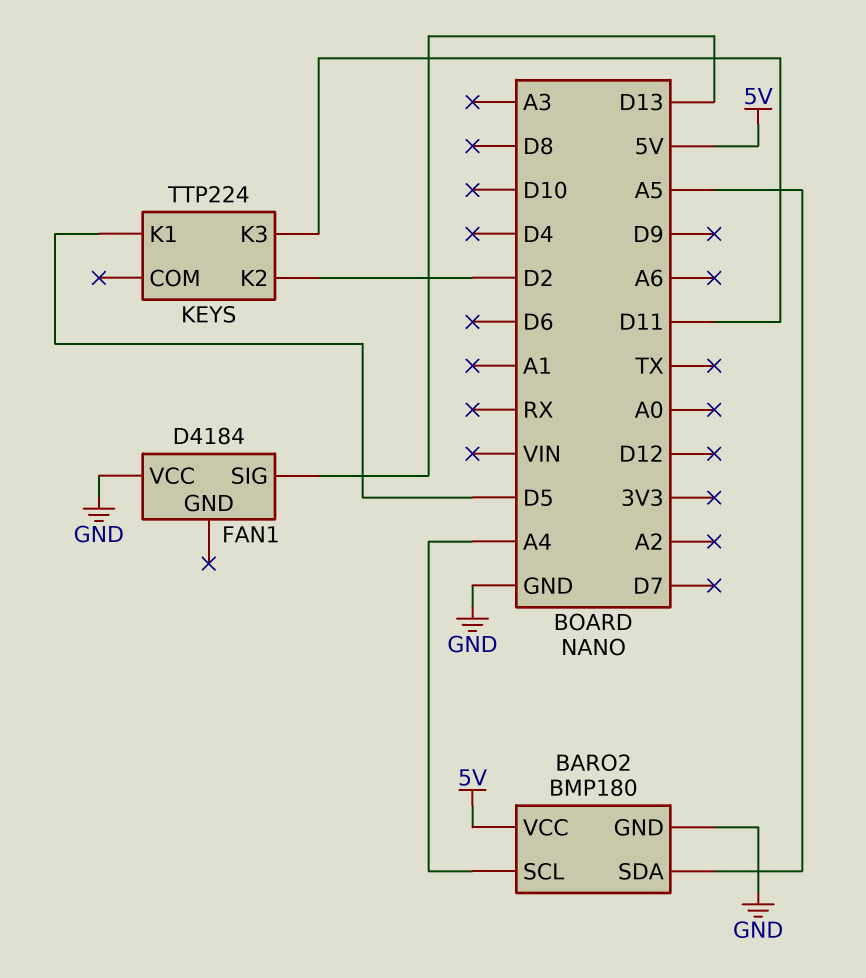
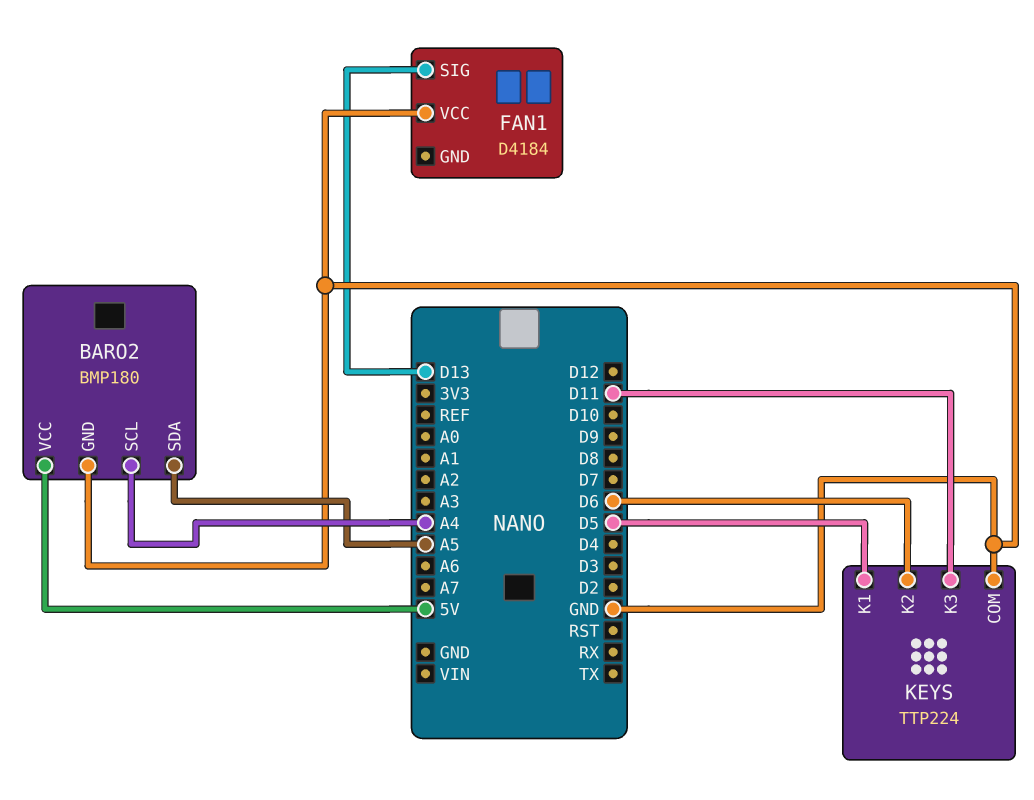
KEYS pin COM: none -> GND
KEYS pin K2: D2 -> D6

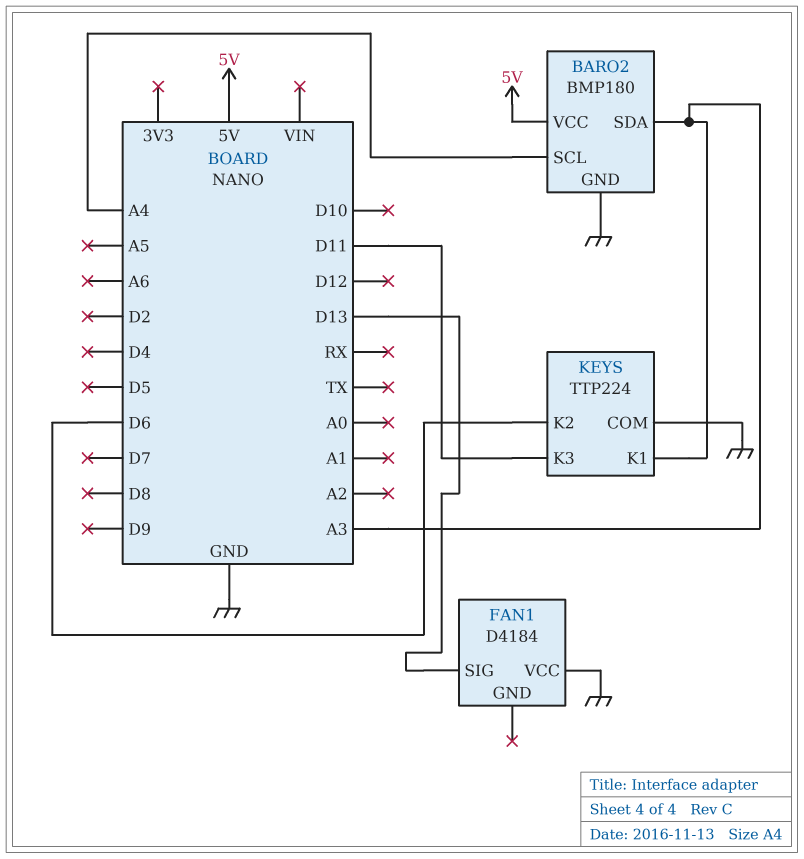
BARO2 pin SDA: A5 -> A3
KEYS pin K1: D5 -> A3

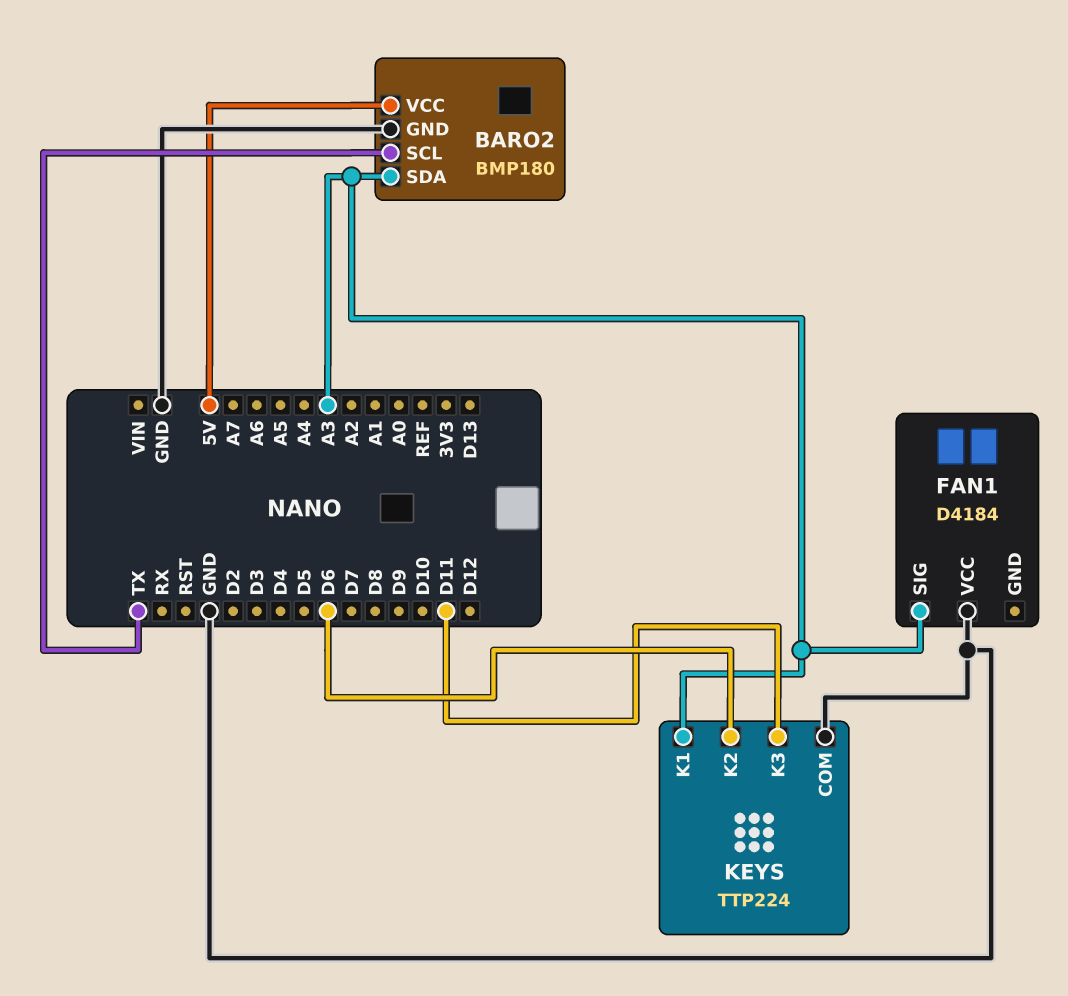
BARO2 pin SCL: A4 -> TX
FAN1 pin SIG: D13 -> A3

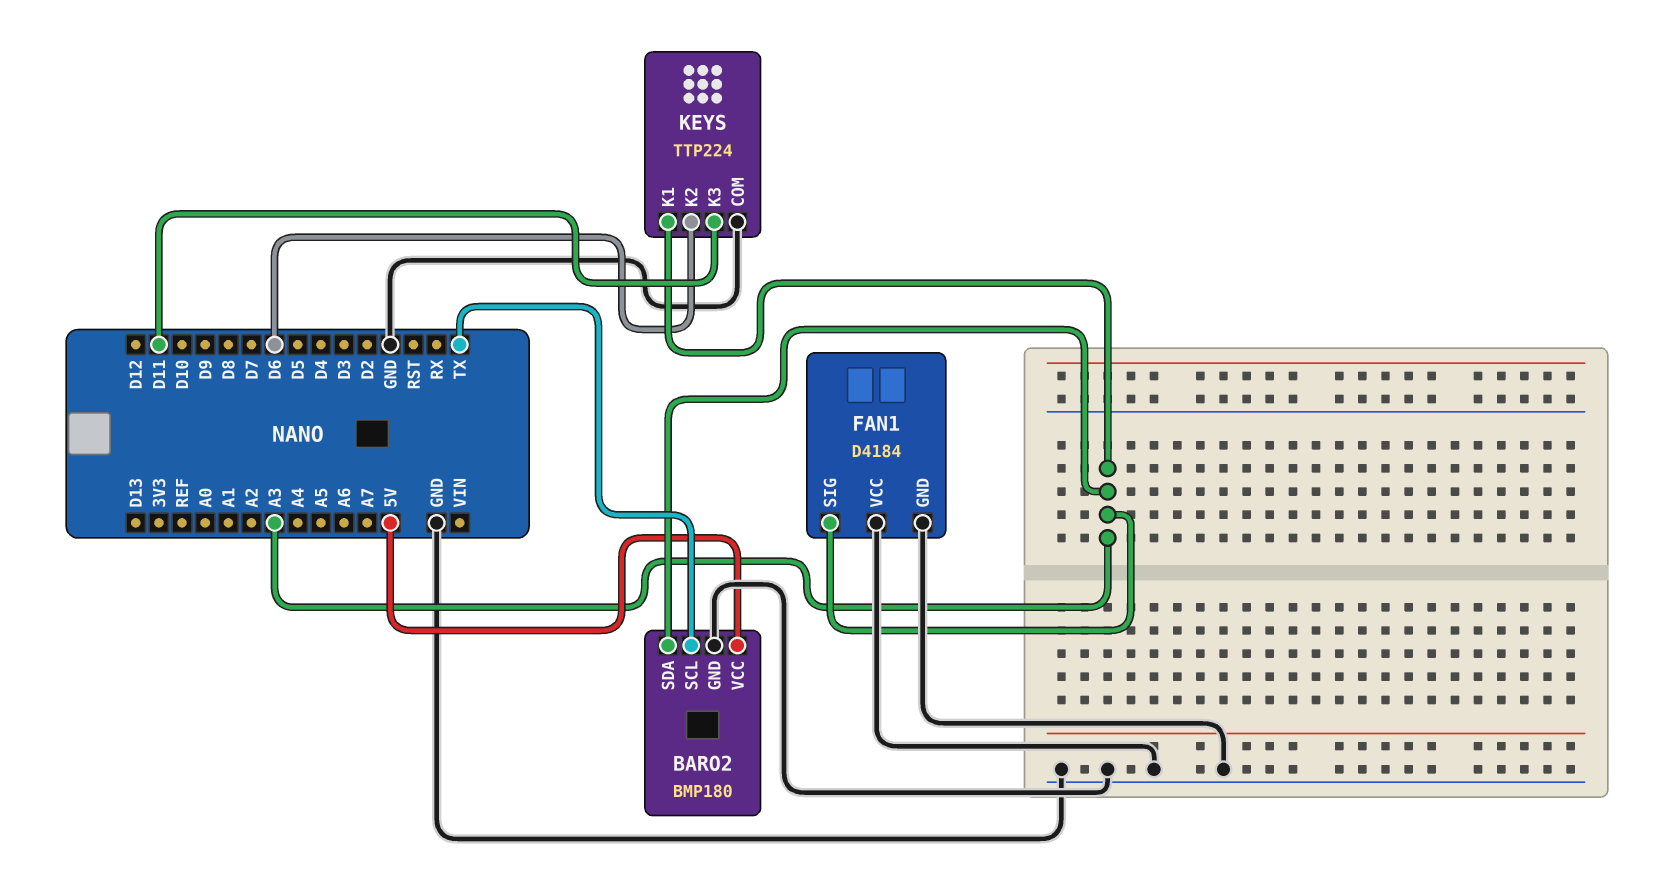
FAN1 pin GND: none -> GND

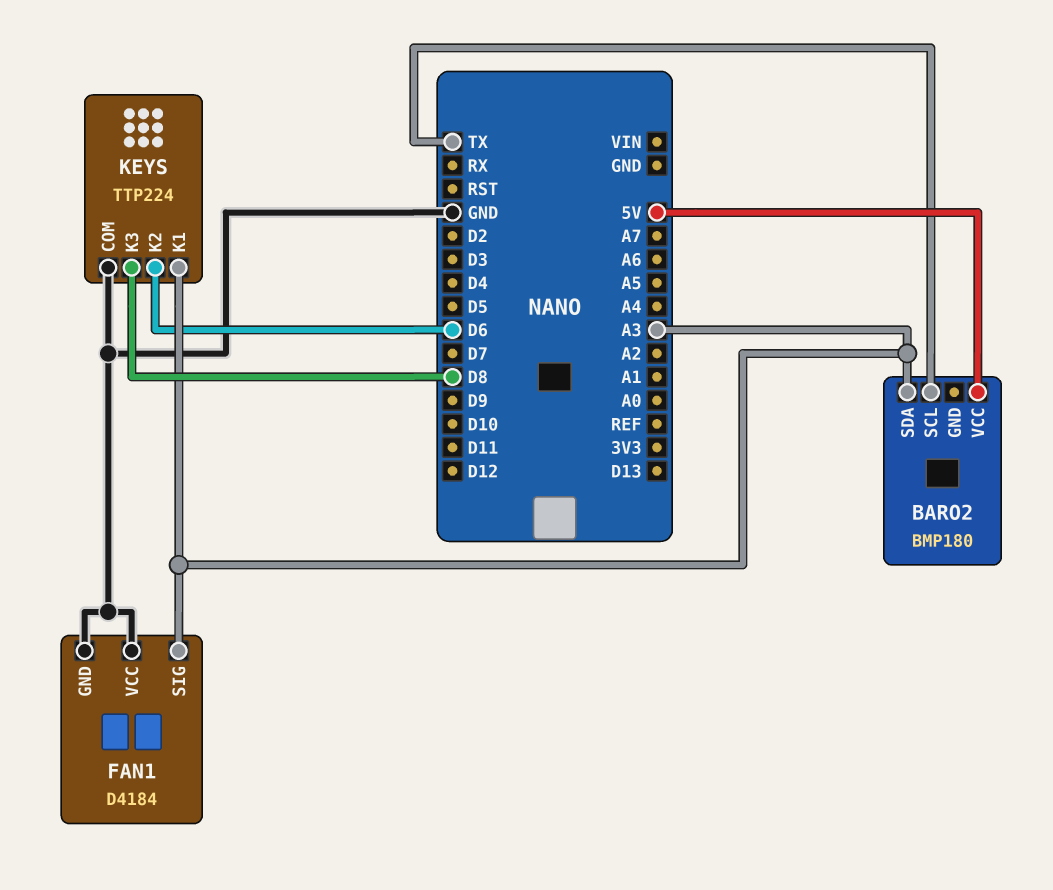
BARO2 pin GND: GND -> none
KEYS pin K3: D11 -> D8

